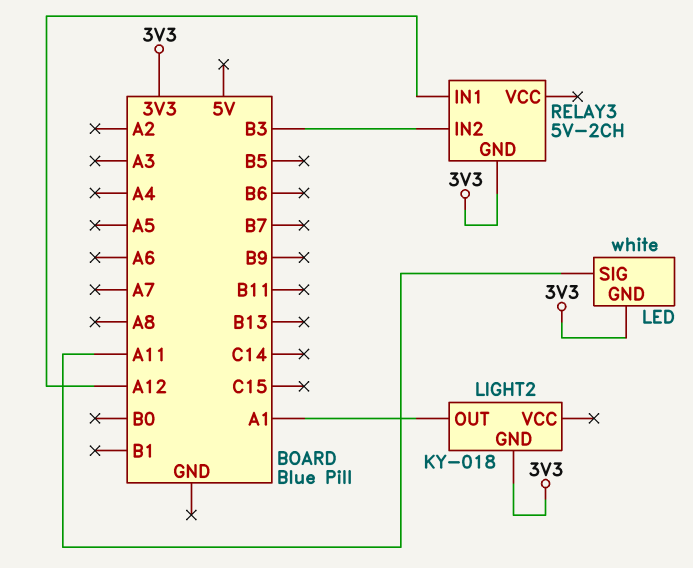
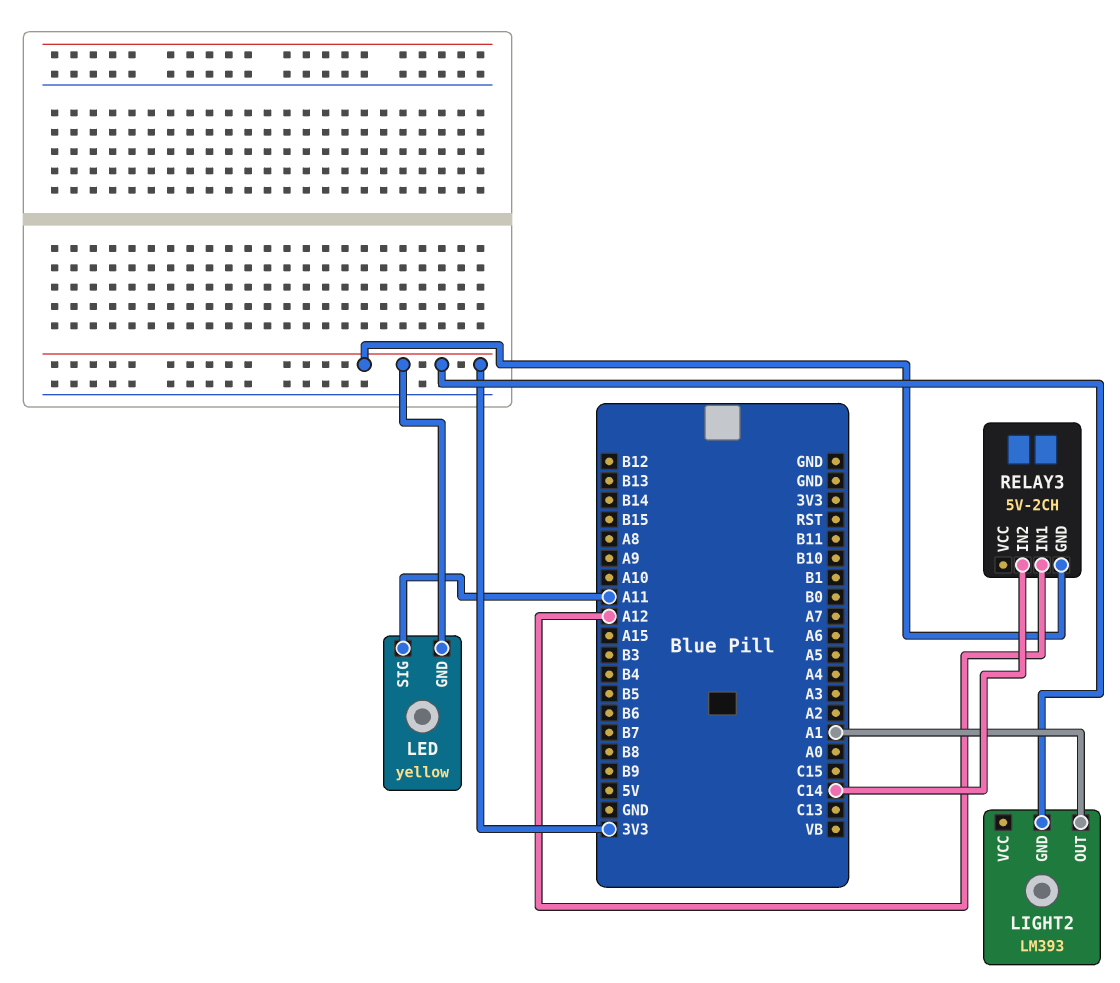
LED: white -> yellow
LIGHT2: KY-018 -> LM393
RELAY3 pin IN2: B3 -> C14

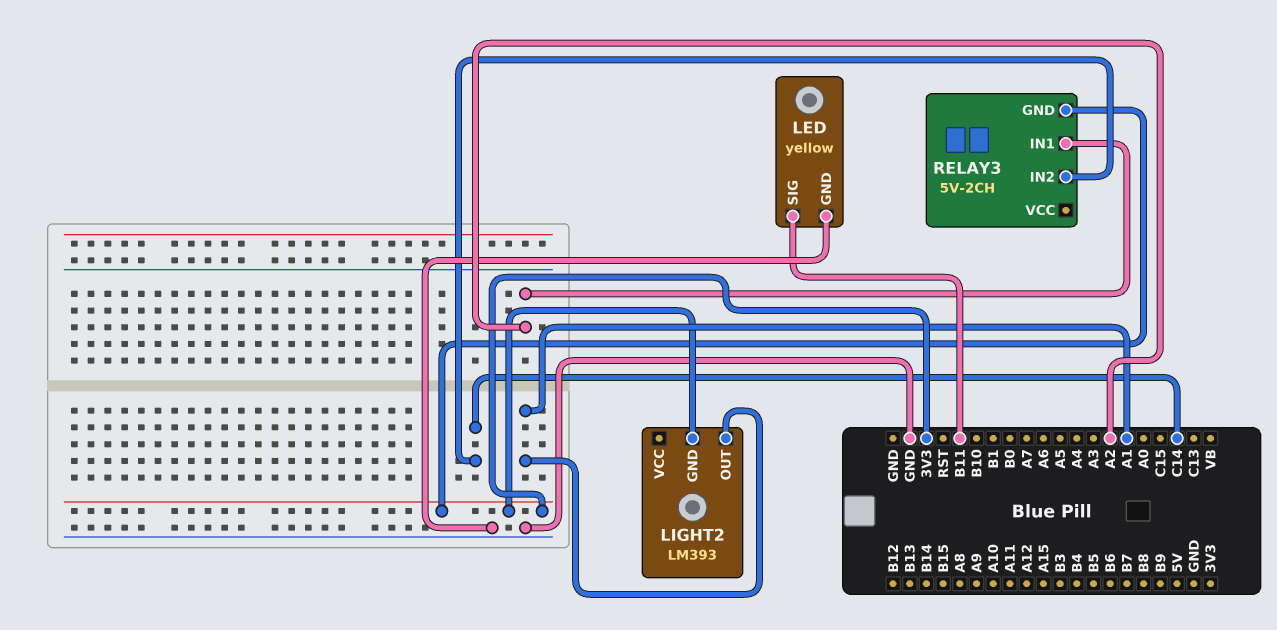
LED pin GND: 3V3 -> GND
LED pin SIG: A11 -> B11
RELAY3 pin IN1: A12 -> A2

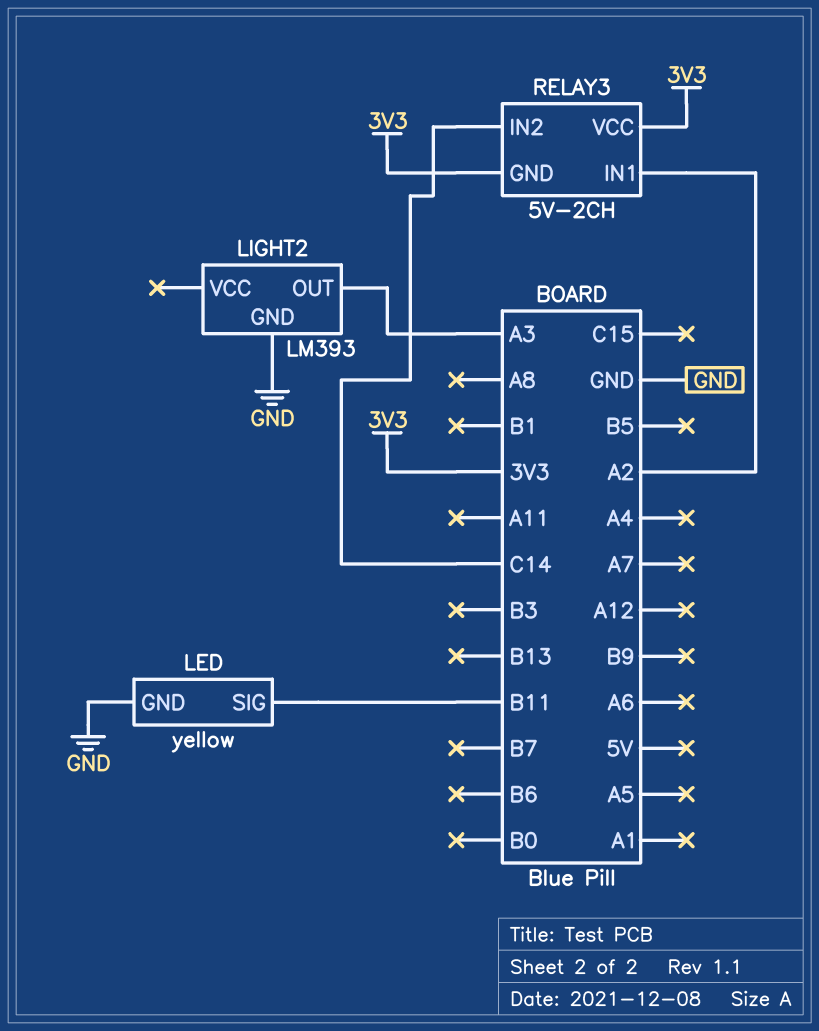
LIGHT2 pin GND: 3V3 -> GND
LIGHT2 pin OUT: A1 -> A3
RELAY3 pin VCC: none -> 3V3

